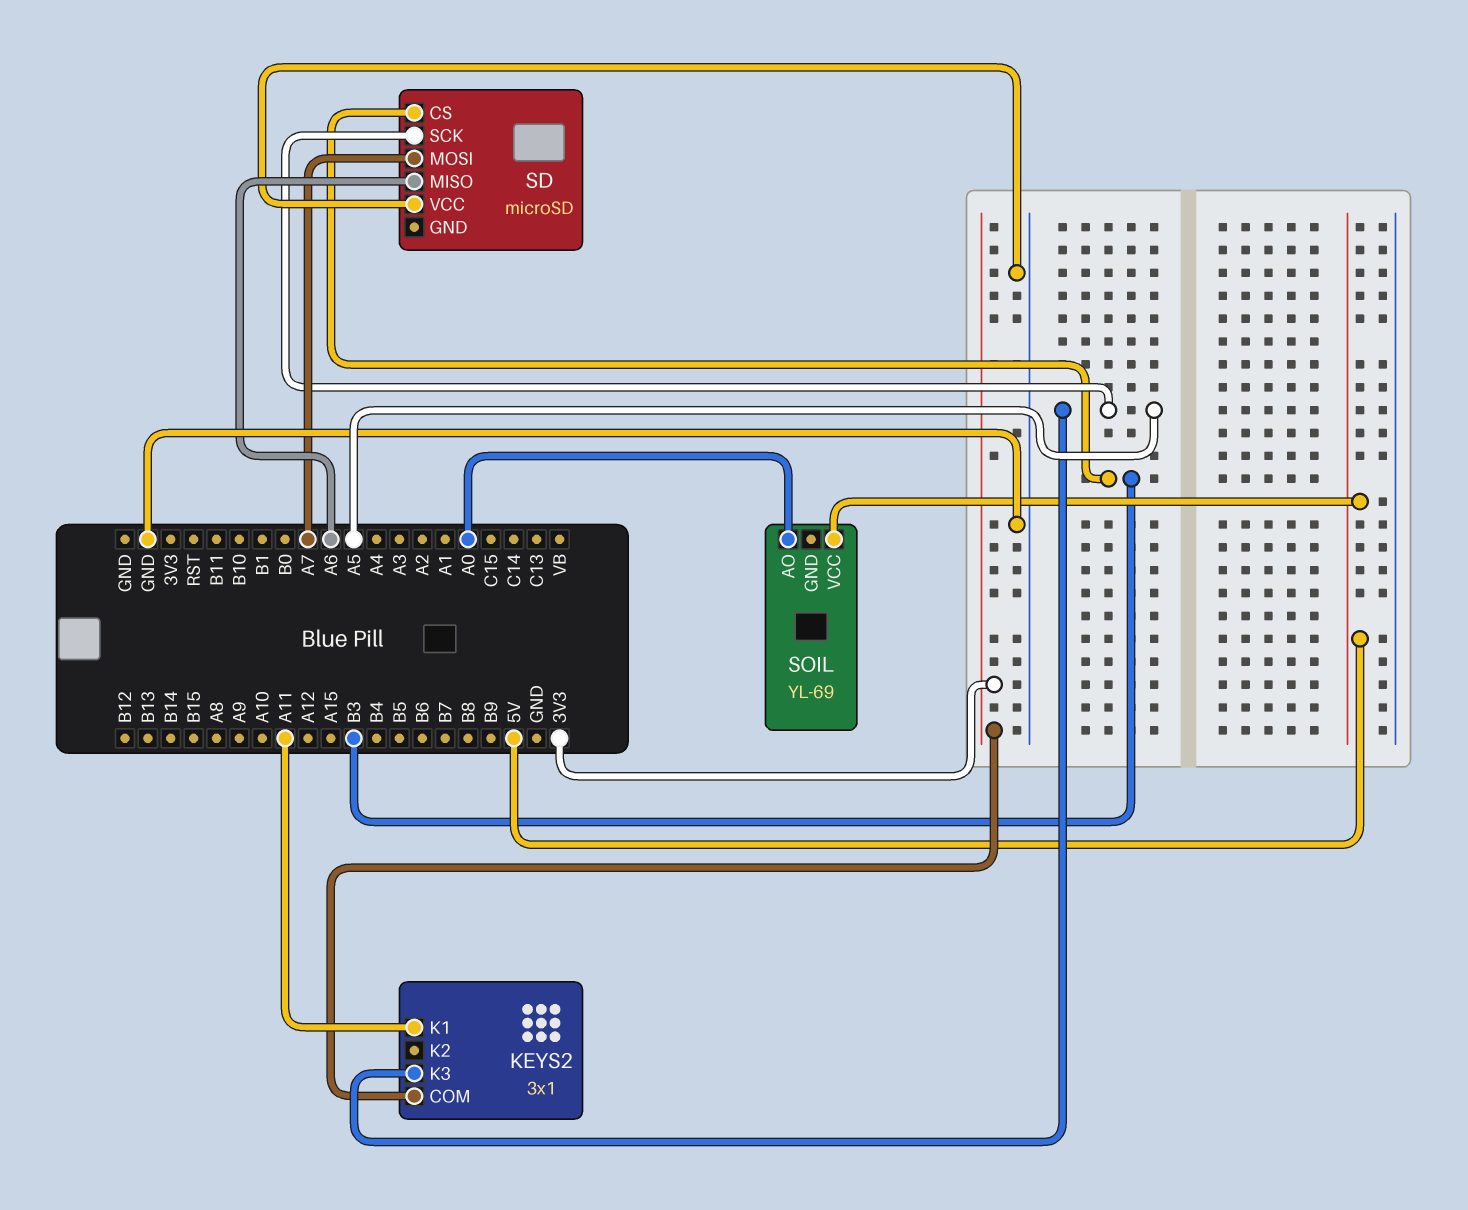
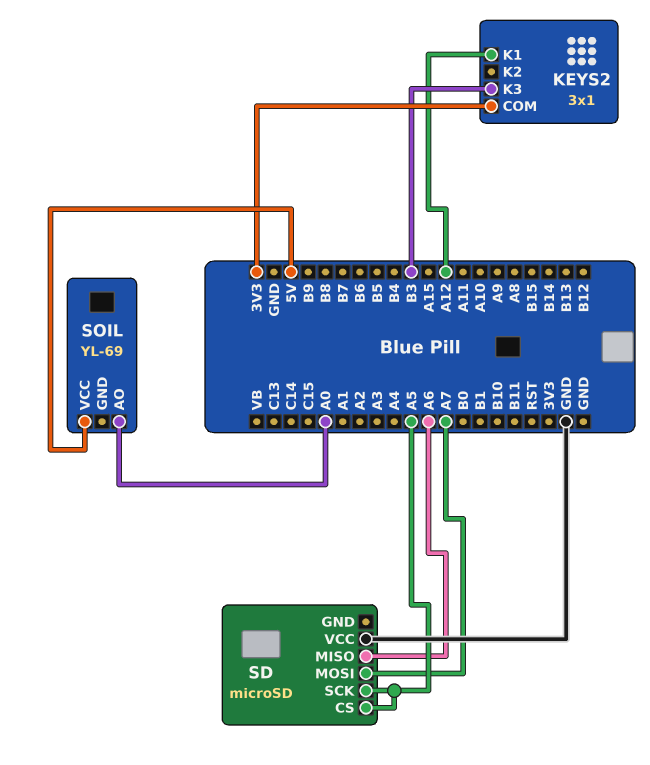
KEYS2 pin K1: A11 -> A12
KEYS2 pin K3: A5 -> B3
SD pin CS: B3 -> A5

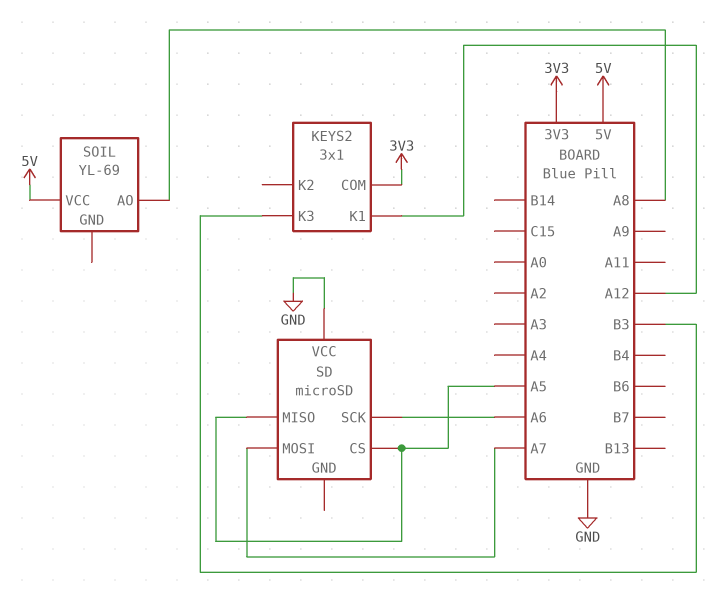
SD pin MISO: A6 -> A5
SD pin SCK: A5 -> A6
SOIL pin AO: A0 -> A8

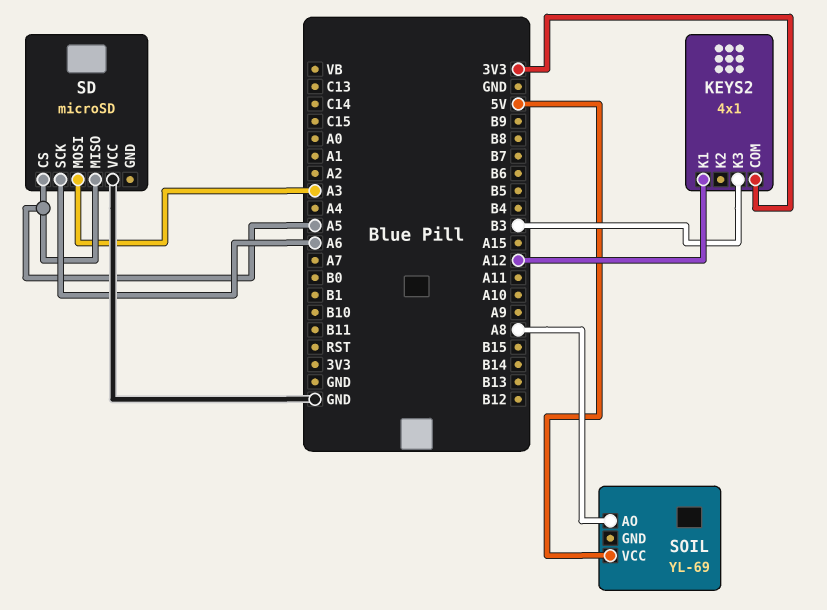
KEYS2: 3x1 -> 4x1
SD pin MOSI: A7 -> A3

